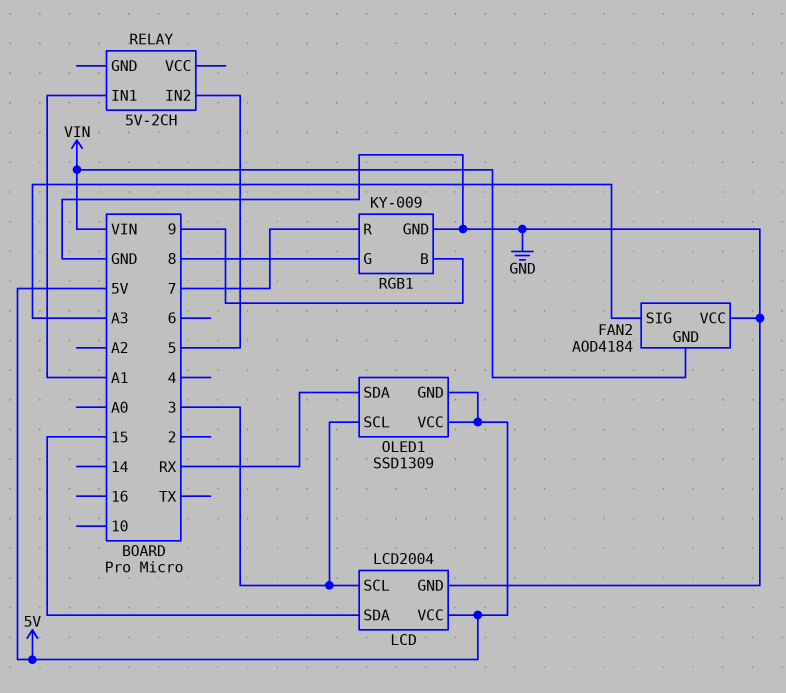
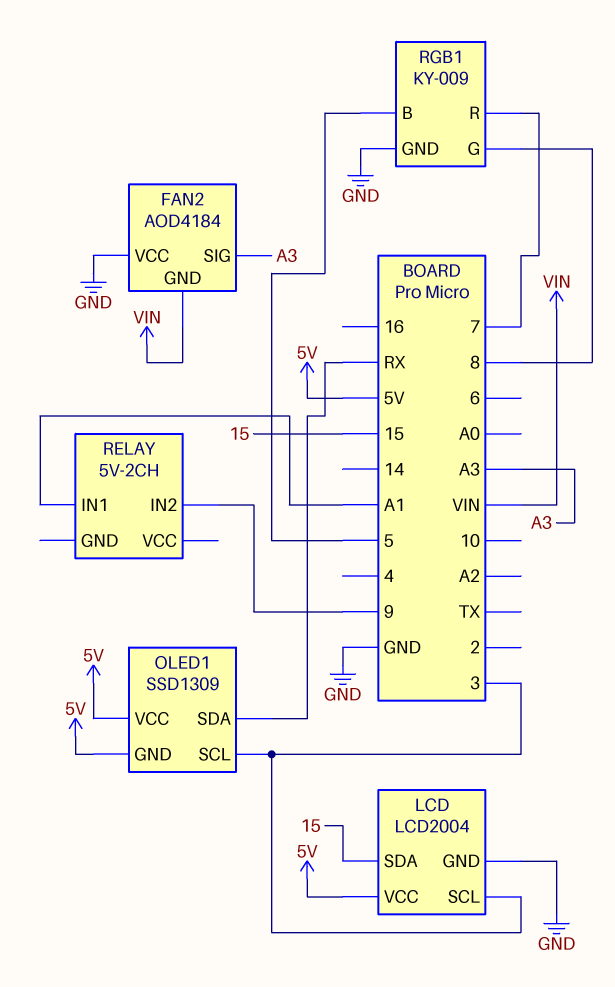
RELAY pin IN2: 5 -> 9
RGB1 pin B: 9 -> 5

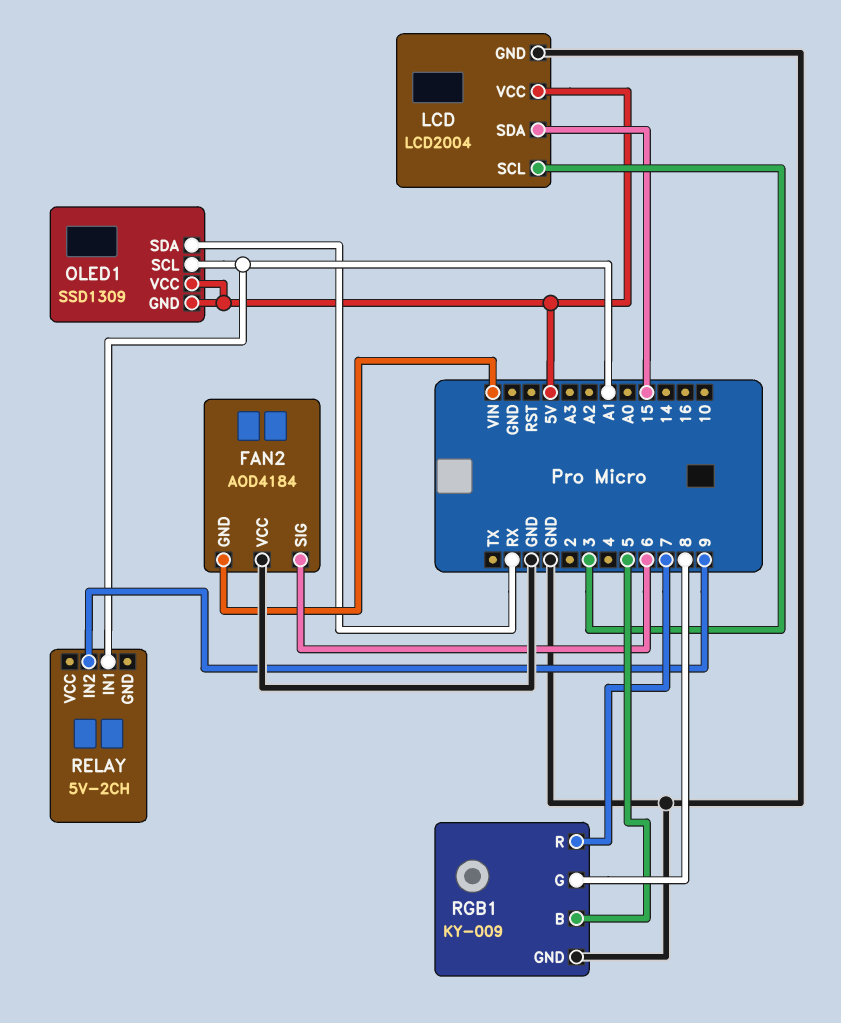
FAN2 pin SIG: A3 -> 6
OLED1 pin SCL: 3 -> A1

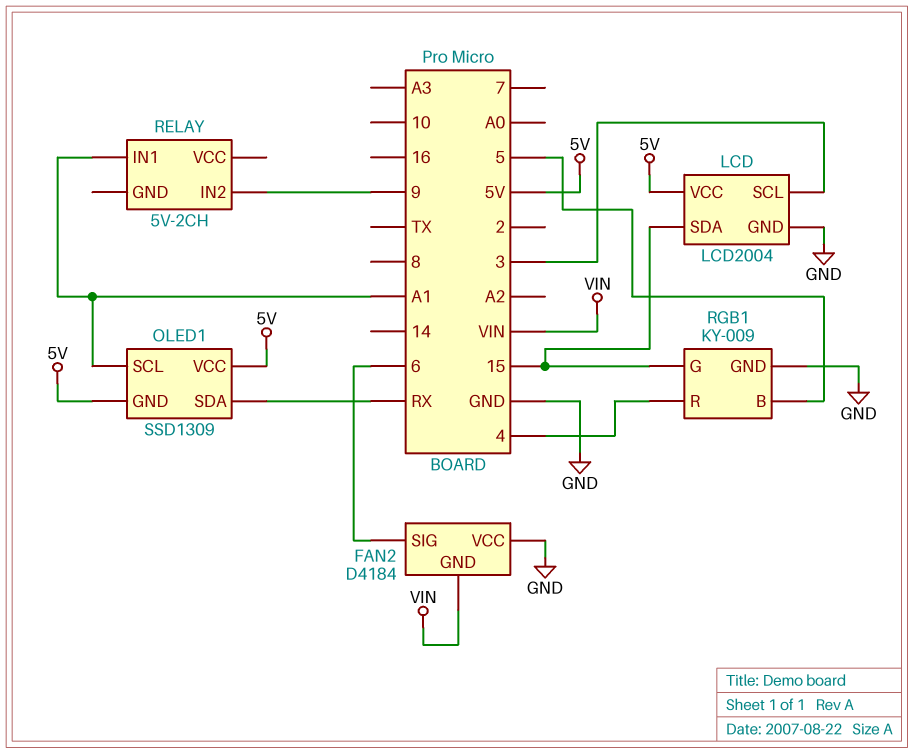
FAN2: AOD4184 -> D4184
RGB1 pin G: 8 -> 15
RGB1 pin R: 7 -> 4

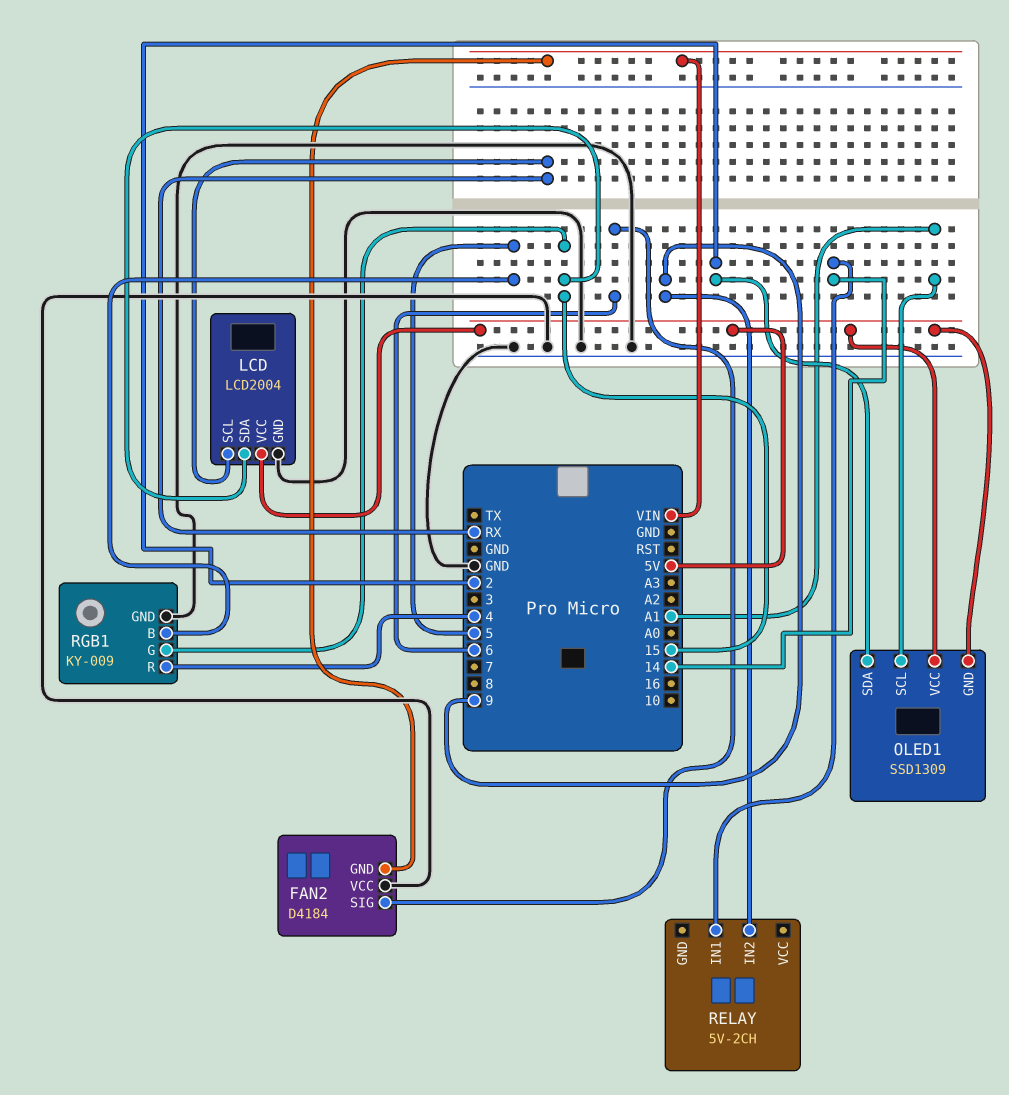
LCD pin SCL: 3 -> RX
OLED1 pin SDA: RX -> 2
RELAY pin IN1: A1 -> 14

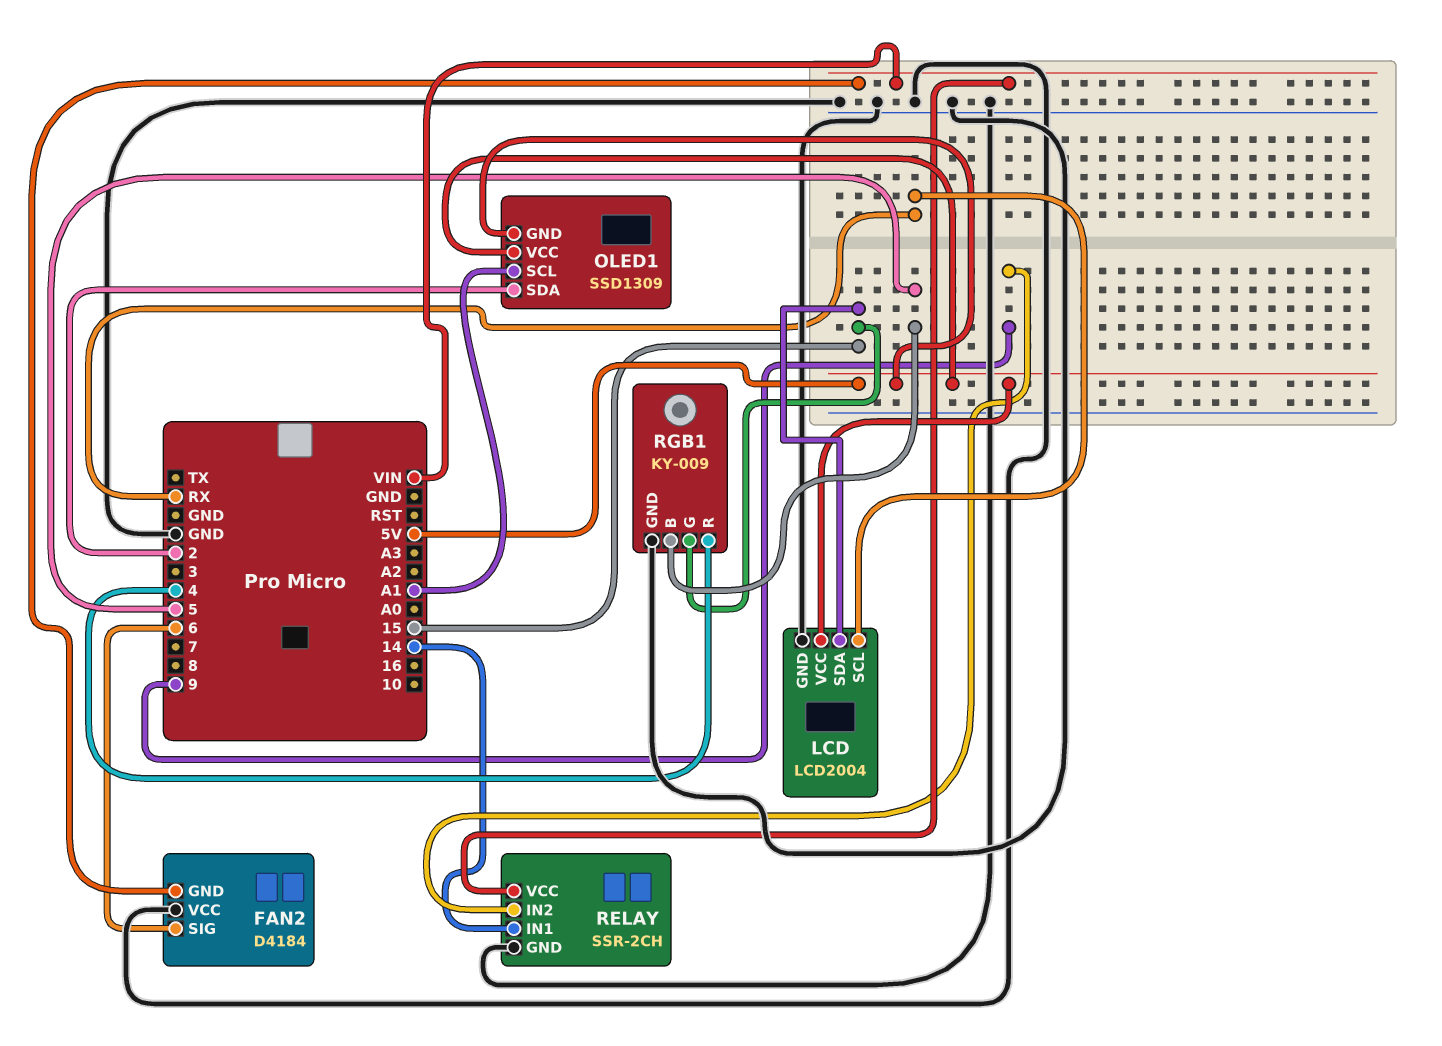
RELAY: 5V-2CH -> SSR-2CH
RELAY pin GND: none -> GND
RELAY pin VCC: none -> VIN

